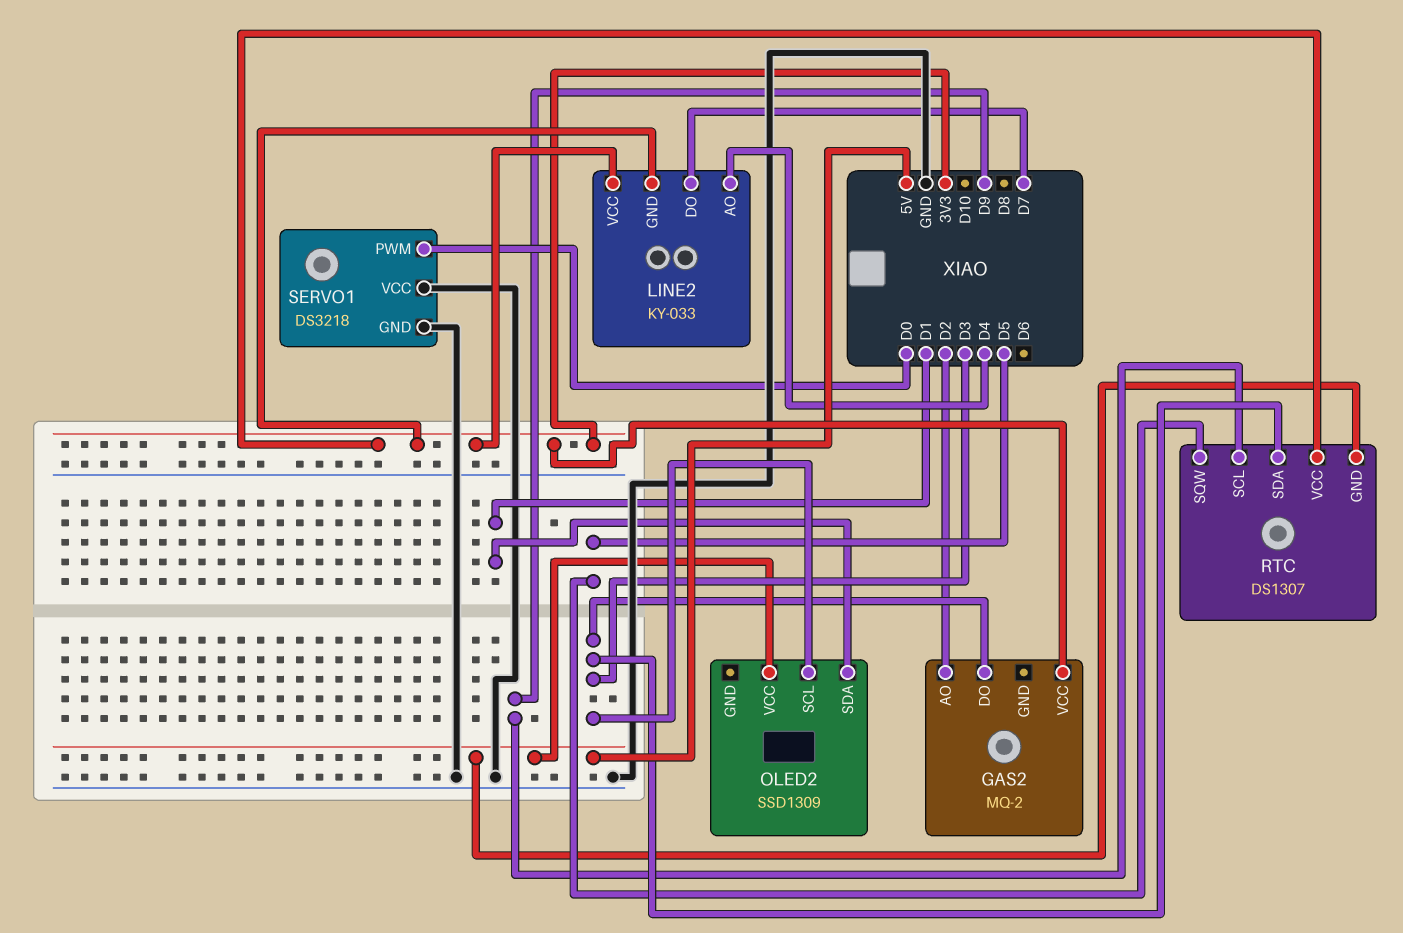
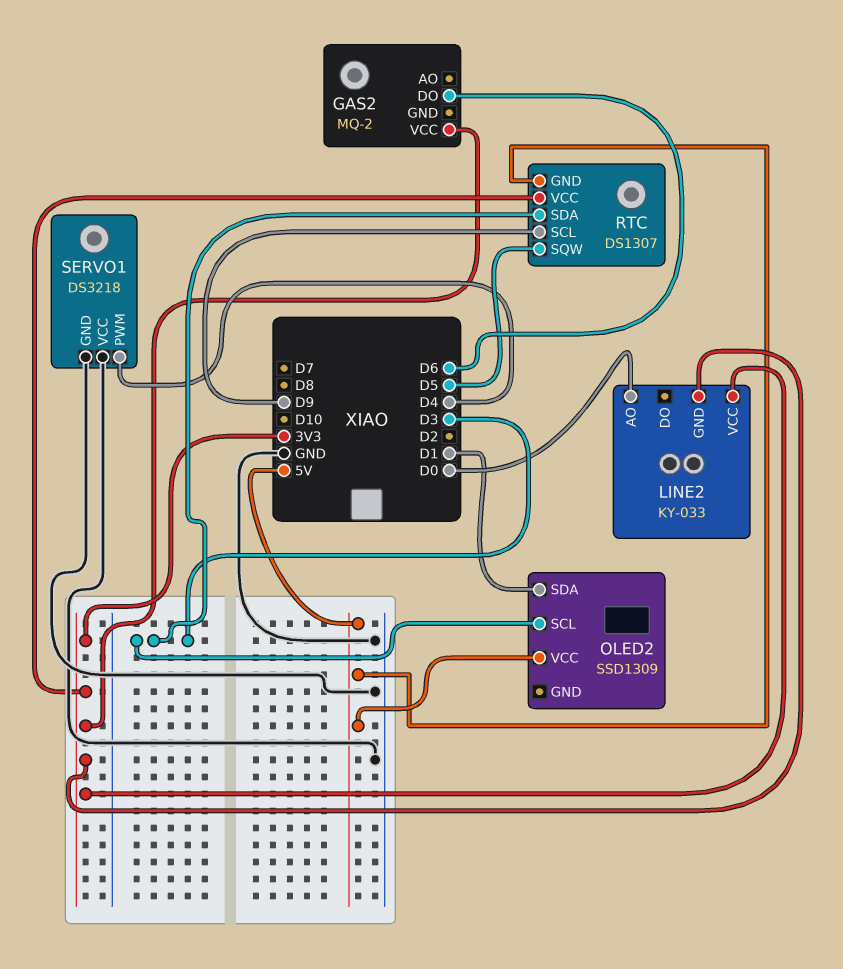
GAS2 pin AO: D2 -> none
GAS2 pin DO: D3 -> D6
LINE2 pin AO: D4 -> D0
LINE2 pin DO: D7 -> none
SERVO1 pin PWM: D0 -> D4

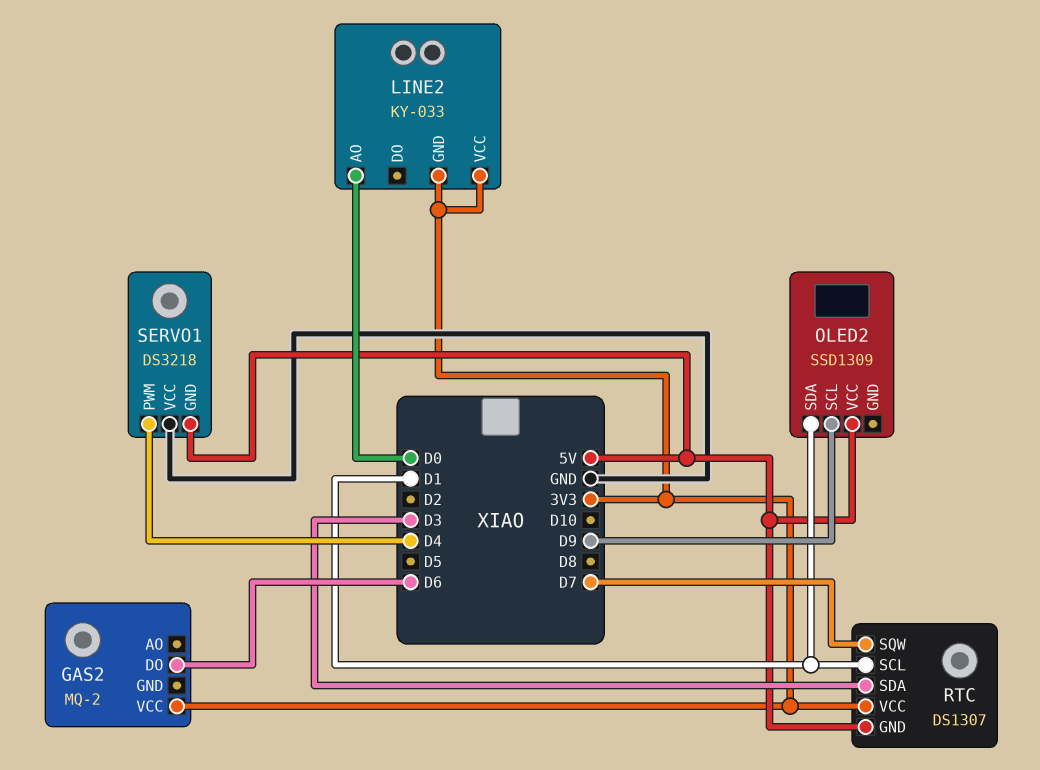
OLED2 pin SCL: D3 -> D9
RTC pin SCL: D9 -> D1
RTC pin SQW: D5 -> D7
SERVO1 pin GND: GND -> 5V

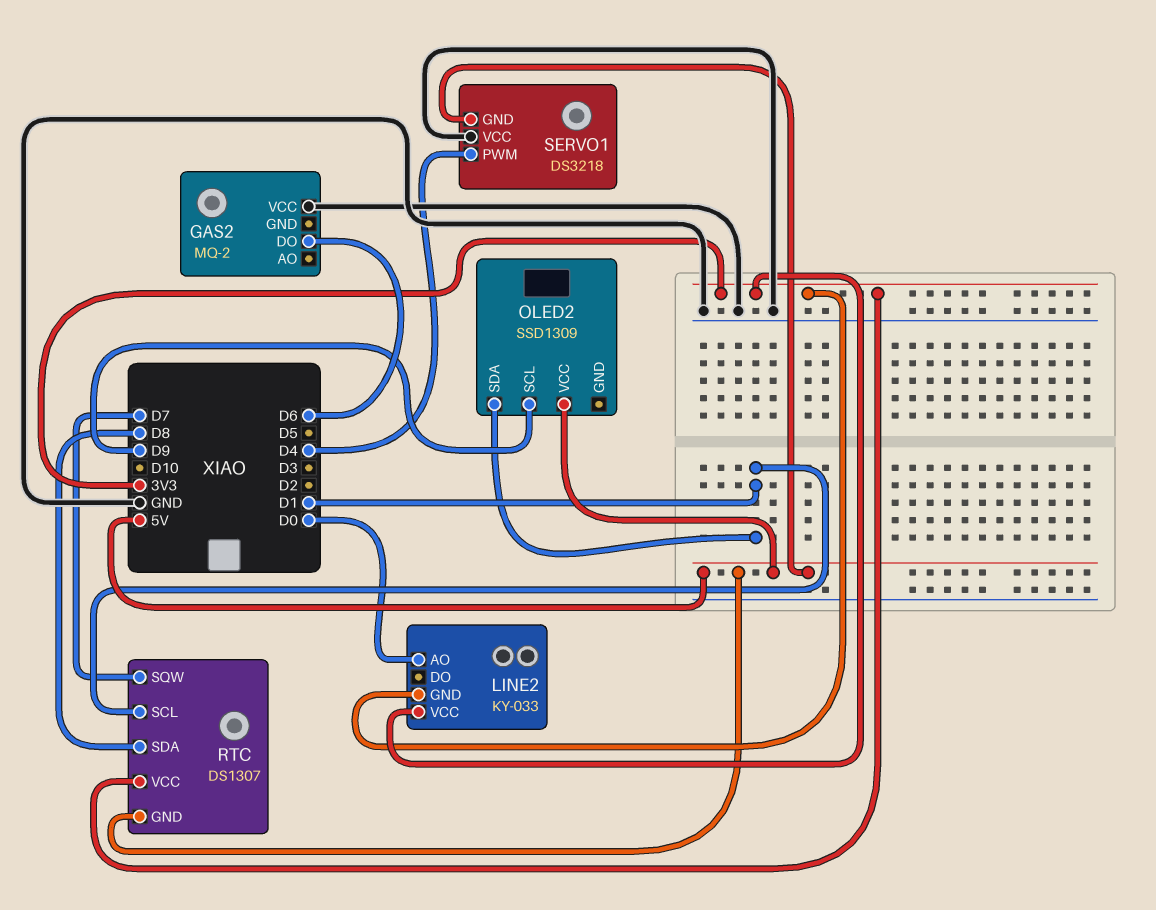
GAS2 pin VCC: 3V3 -> GND
RTC pin SDA: D3 -> D8

